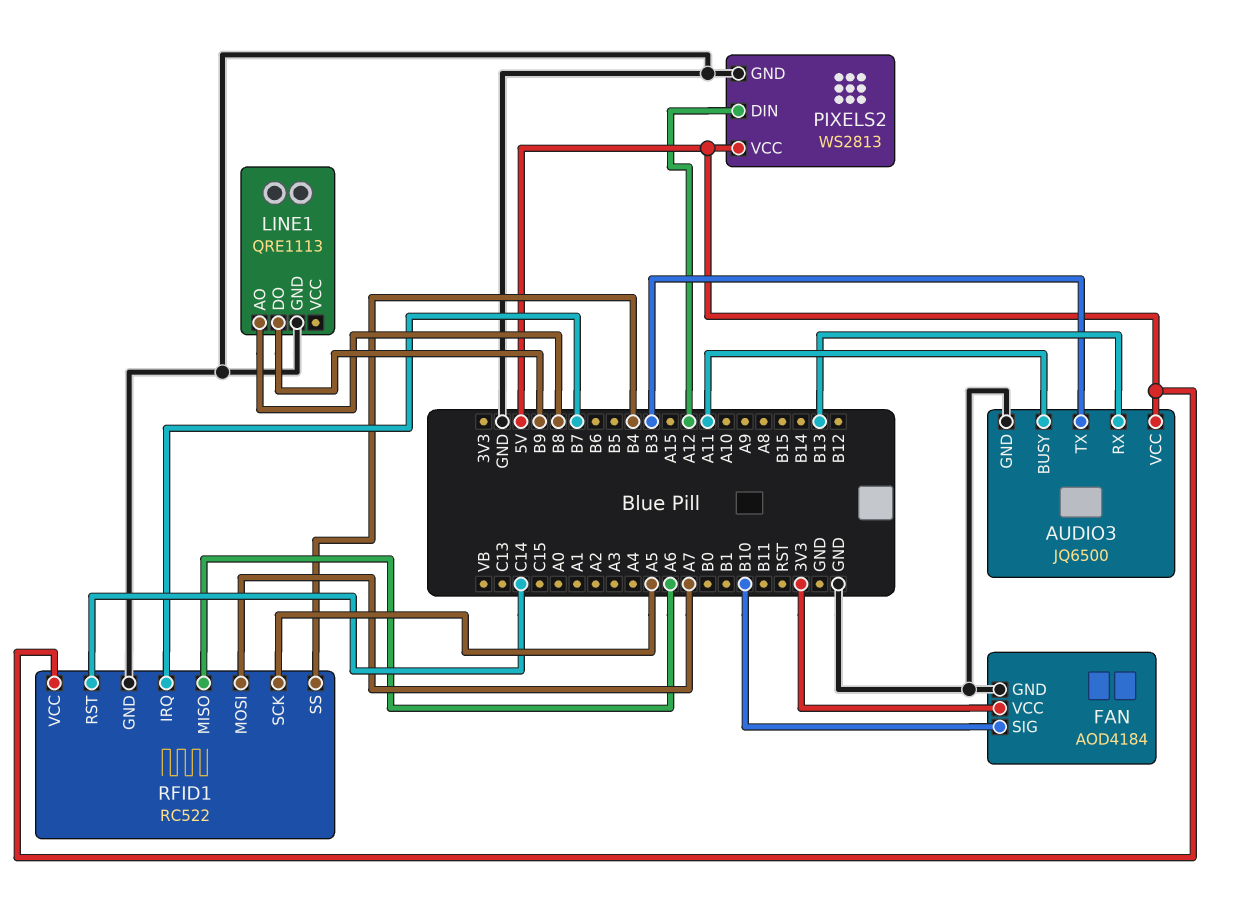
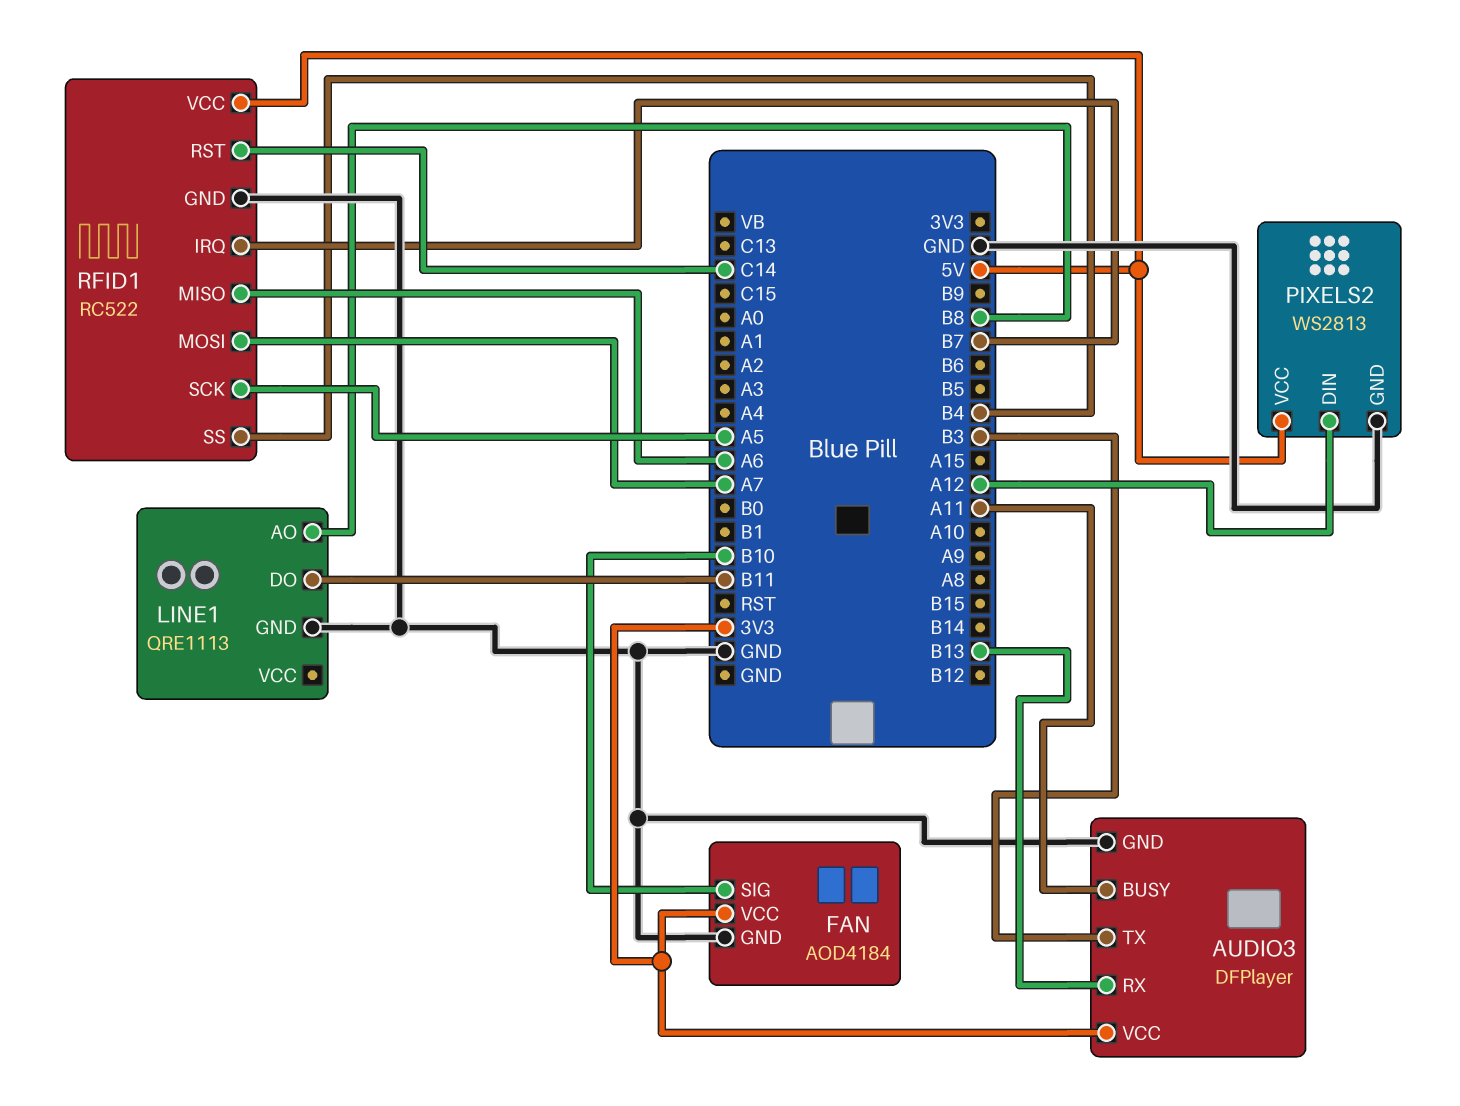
AUDIO3: JQ6500 -> DFPlayer
AUDIO3 pin VCC: 5V -> 3V3
LINE1 pin DO: B9 -> B11

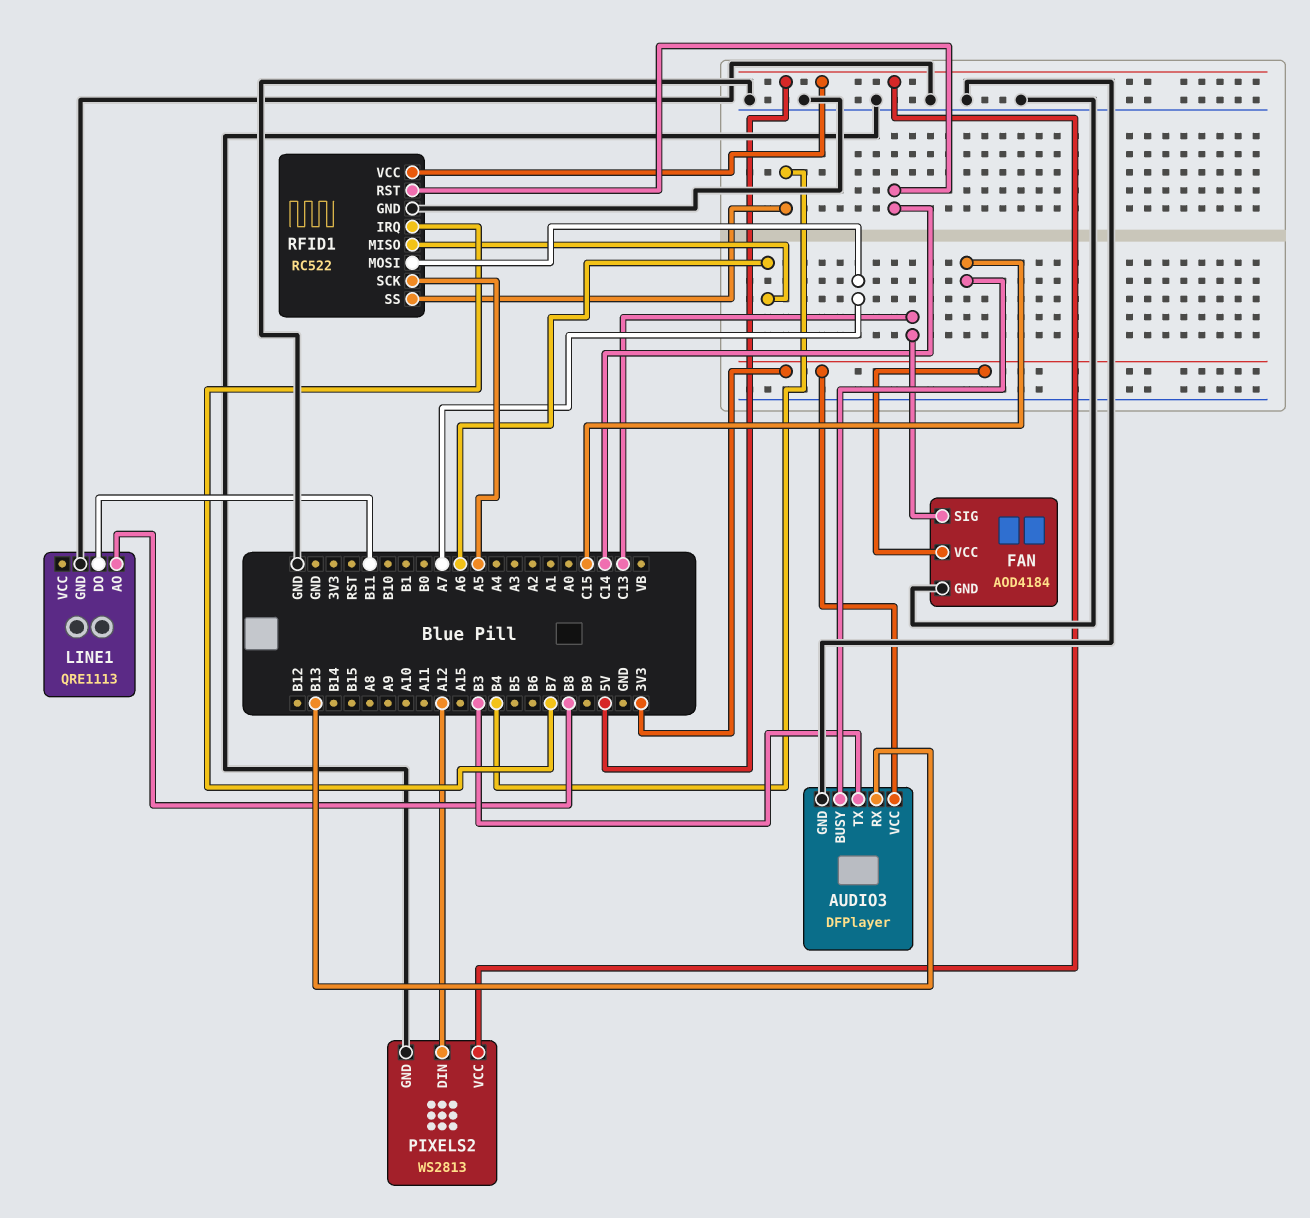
AUDIO3 pin BUSY: A11 -> C15
FAN pin SIG: B10 -> C13

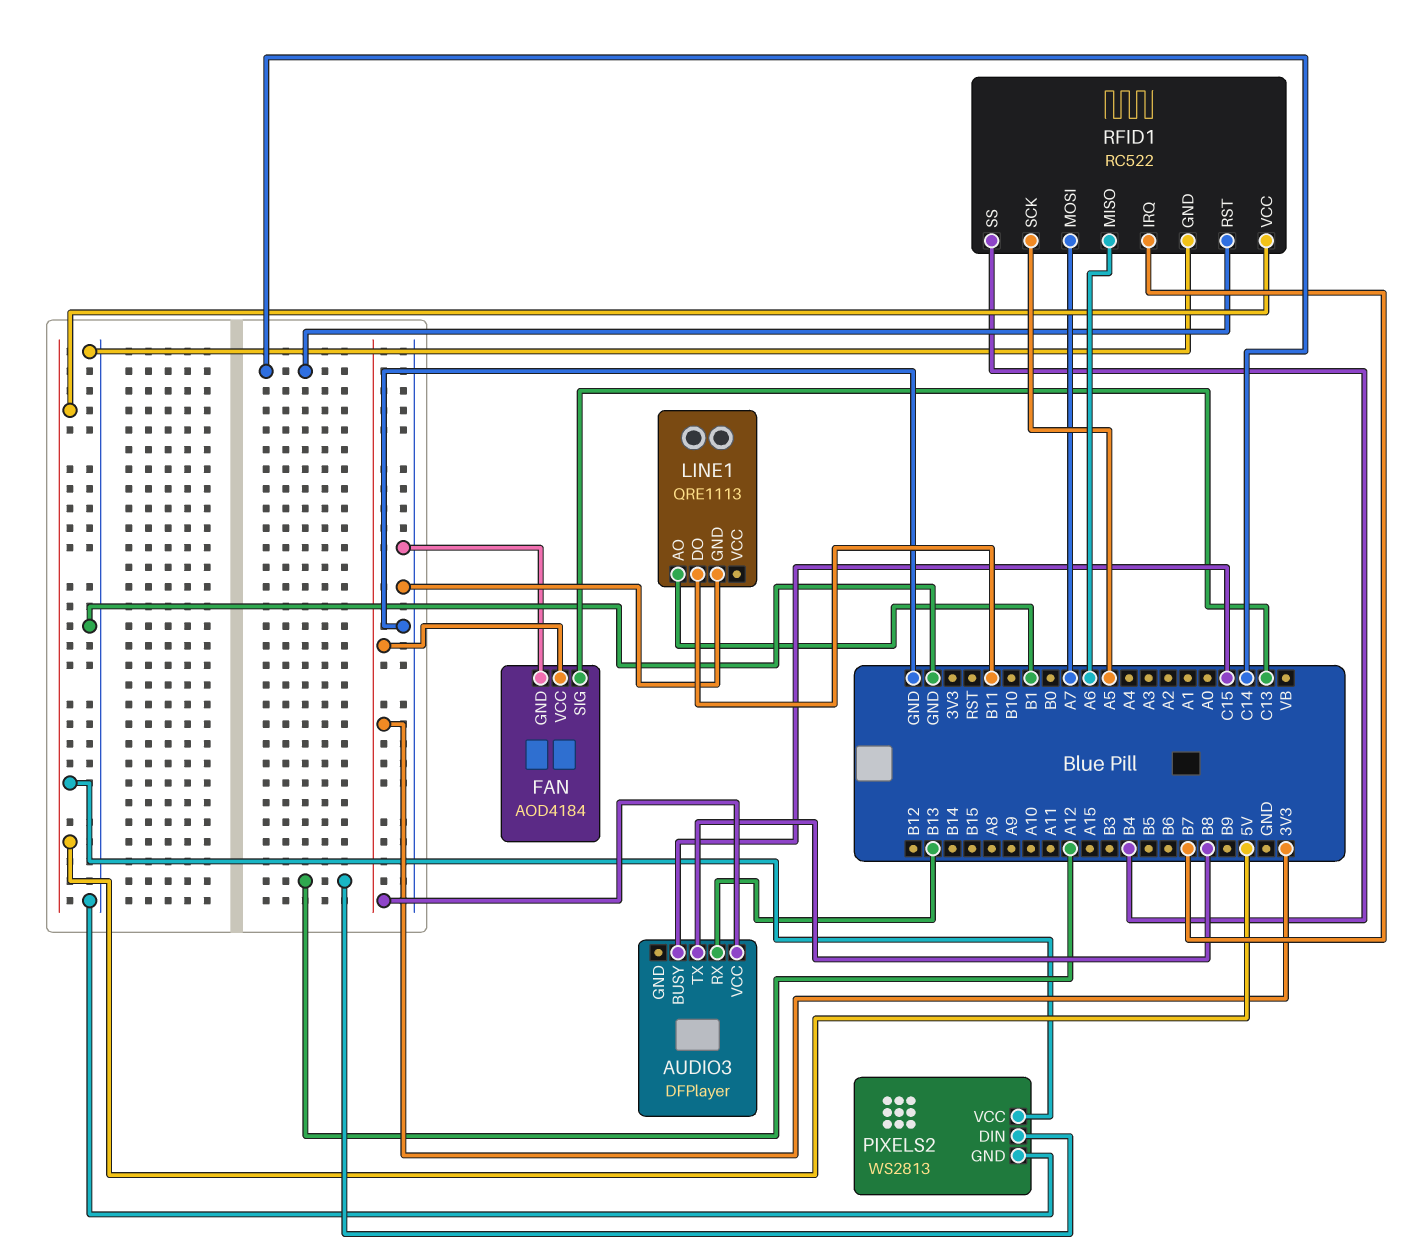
AUDIO3 pin GND: GND -> none
AUDIO3 pin TX: B3 -> B8
LINE1 pin AO: B8 -> B1

